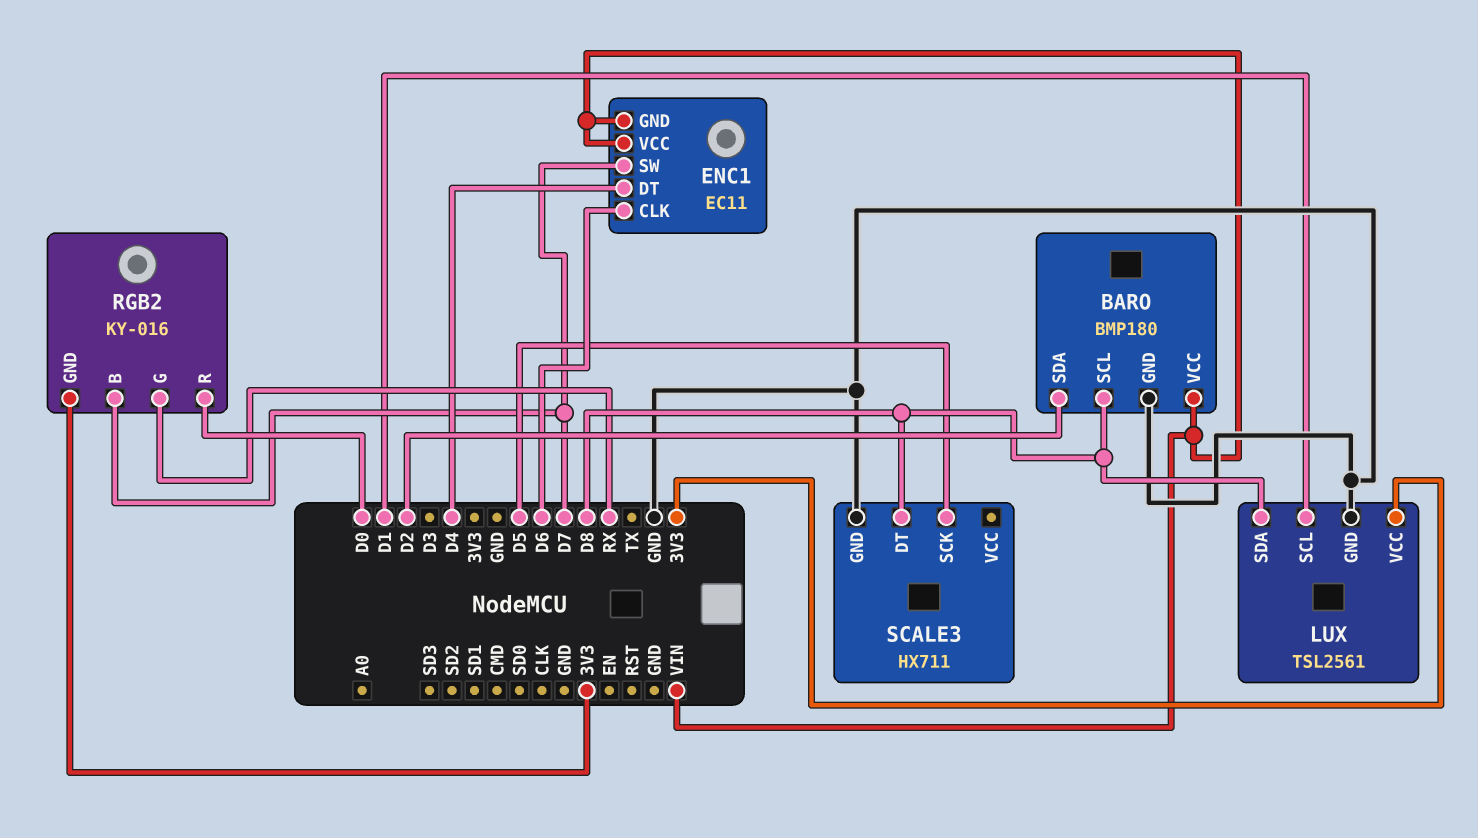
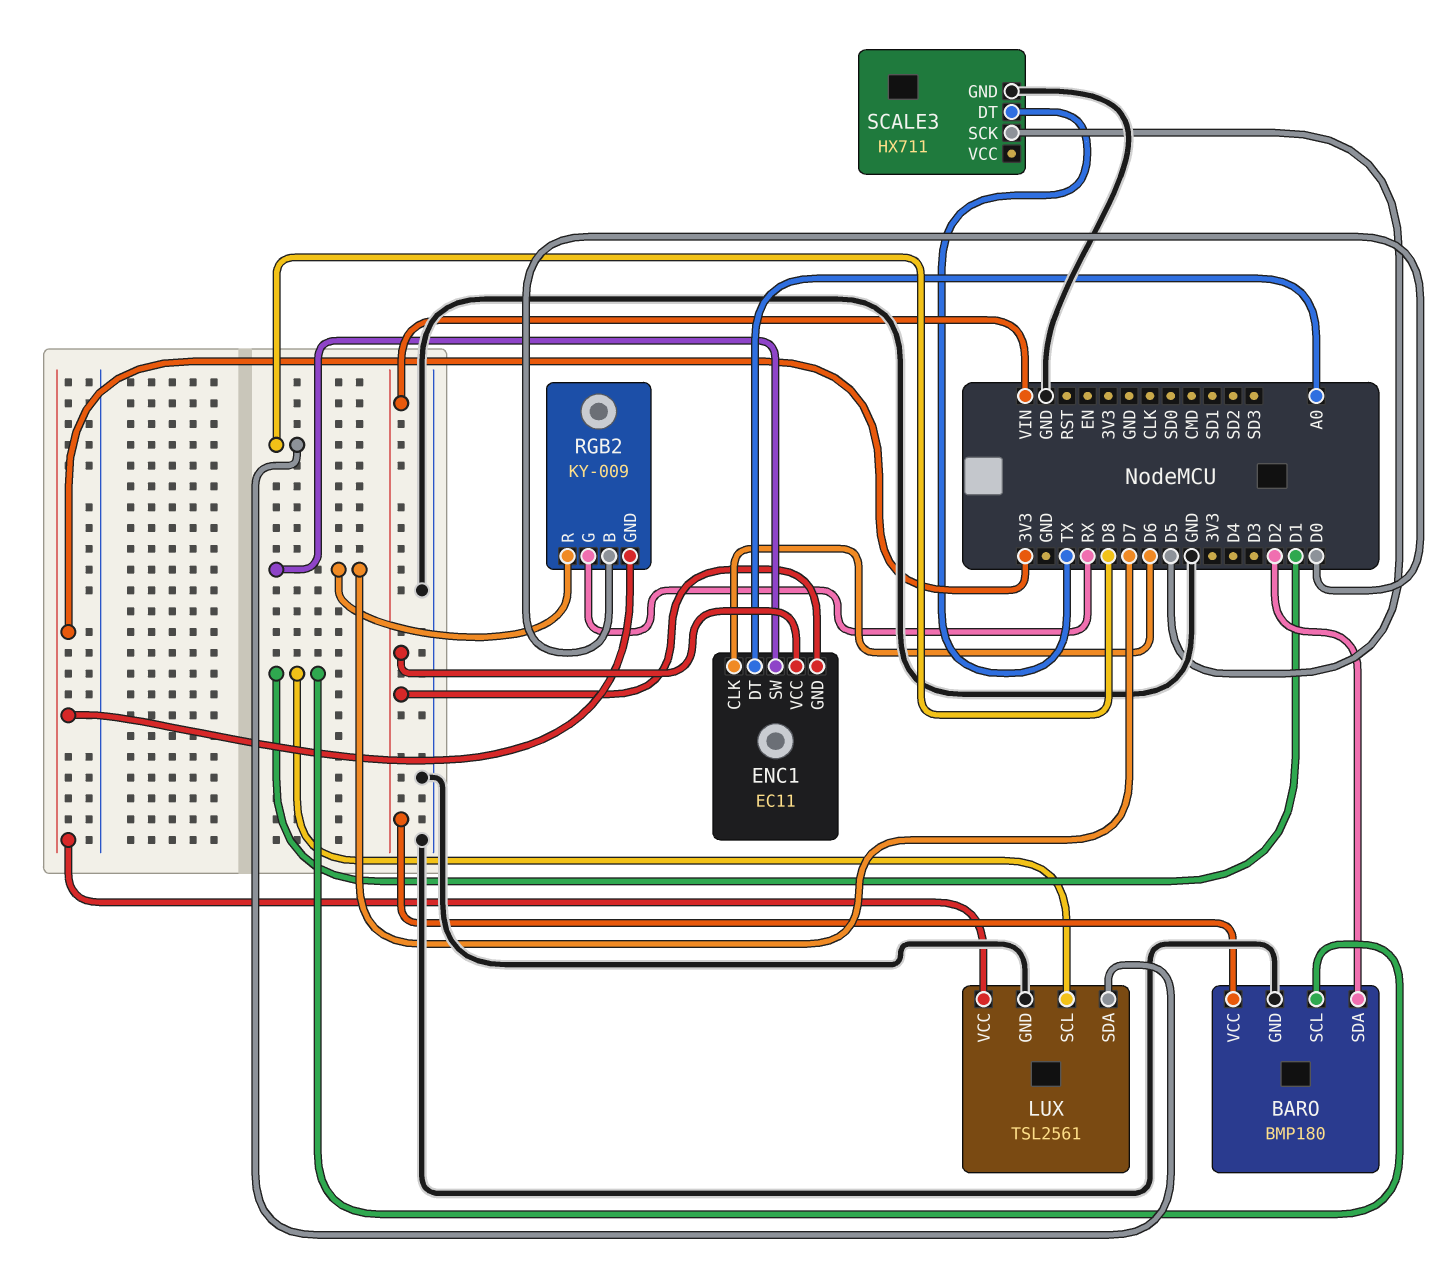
BARO pin SCL: D8 -> D1
ENC1 pin DT: D4 -> A0
RGB2: KY-016 -> KY-009
RGB2 pin B: D7 -> D0
RGB2 pin R: D0 -> D7
SCALE3 pin DT: D8 -> TX

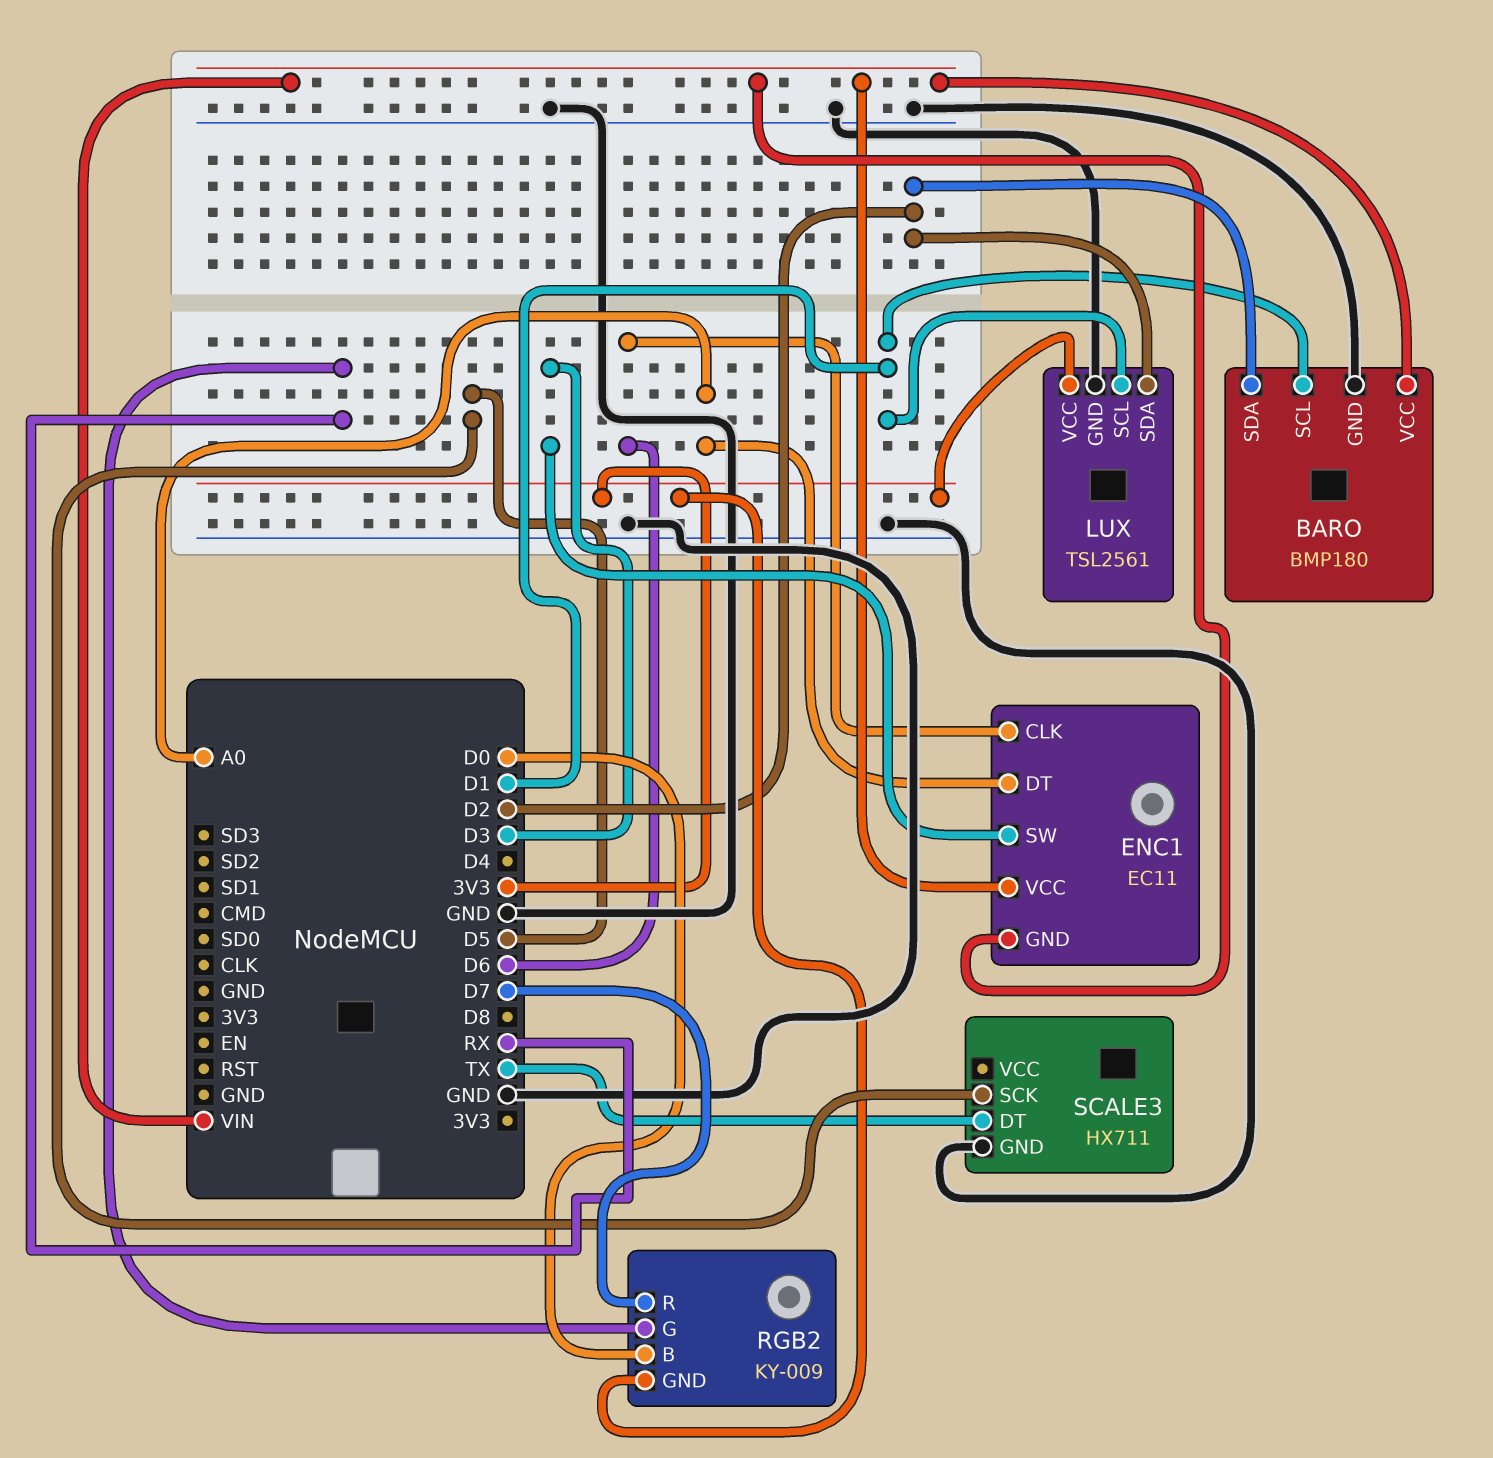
ENC1 pin SW: D7 -> D3
LUX pin SDA: D8 -> D2

